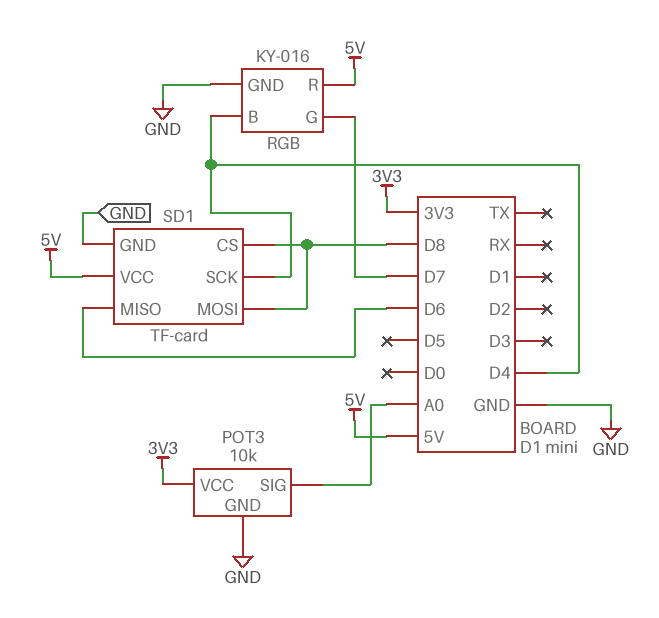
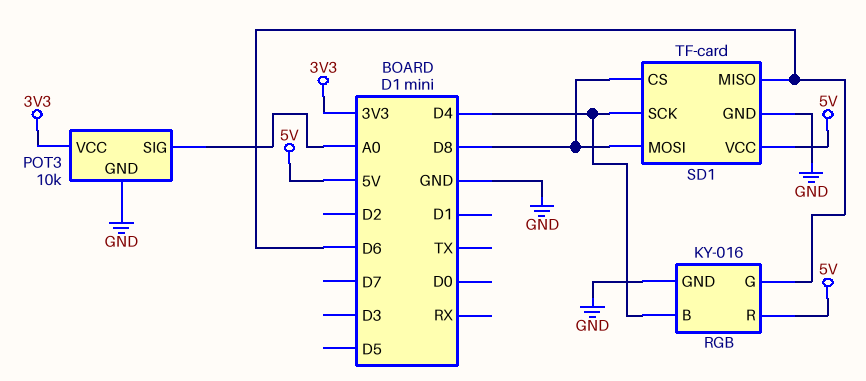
RGB pin G: D7 -> D6

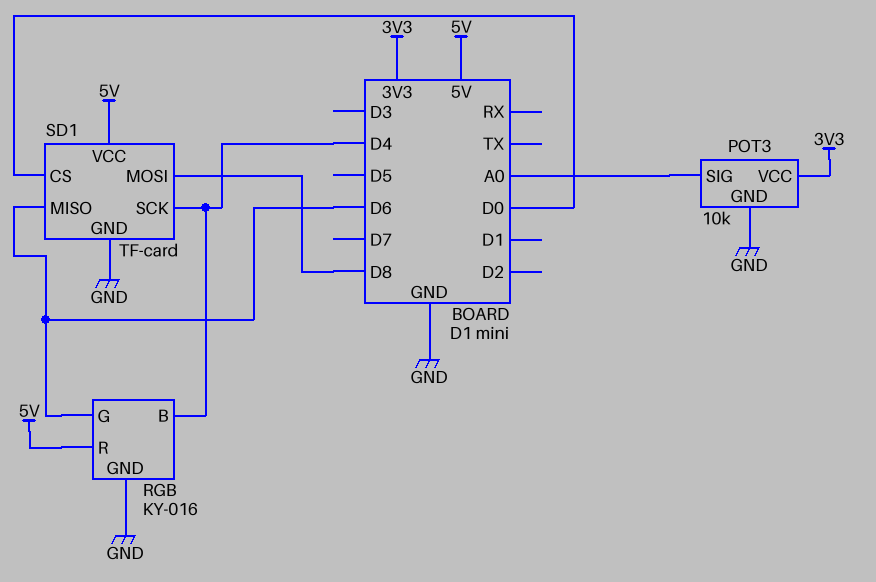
SD1 pin CS: D8 -> D0

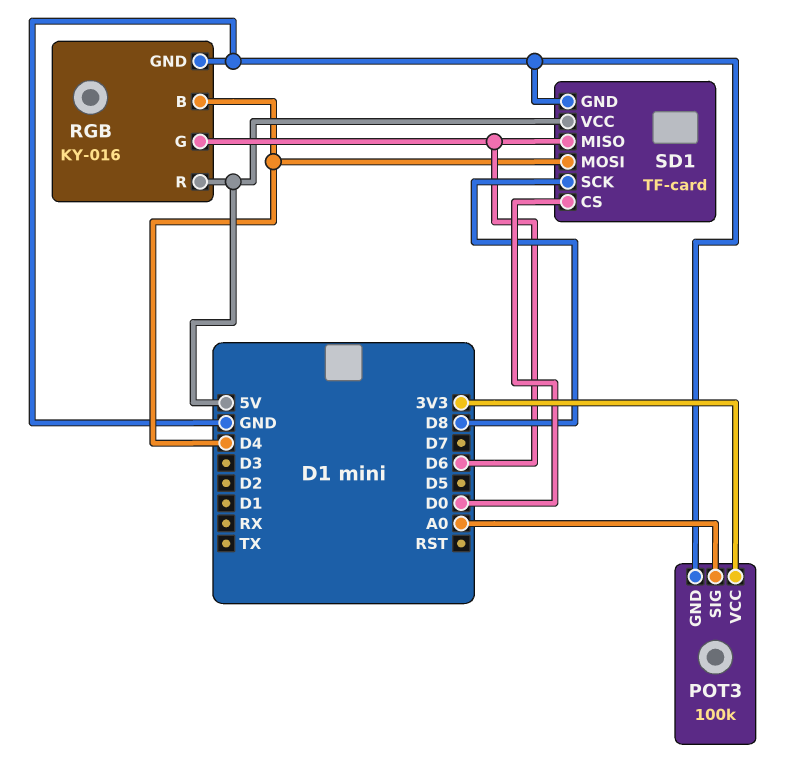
POT3: 10k -> 100k
SD1 pin MOSI: D8 -> D4
SD1 pin SCK: D4 -> D8

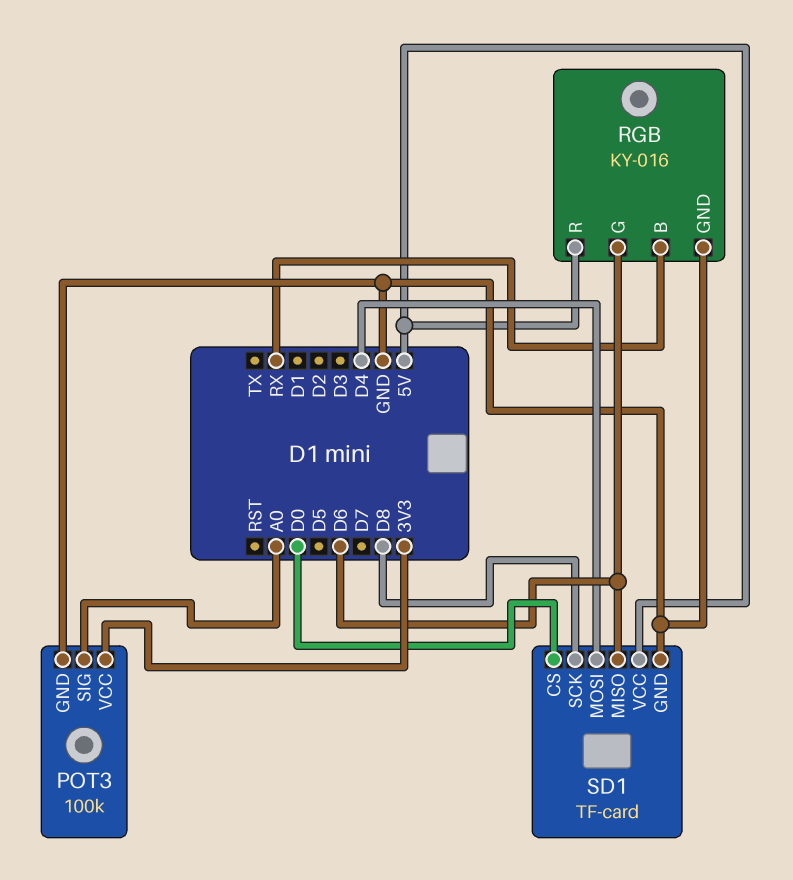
RGB pin B: D4 -> RX

